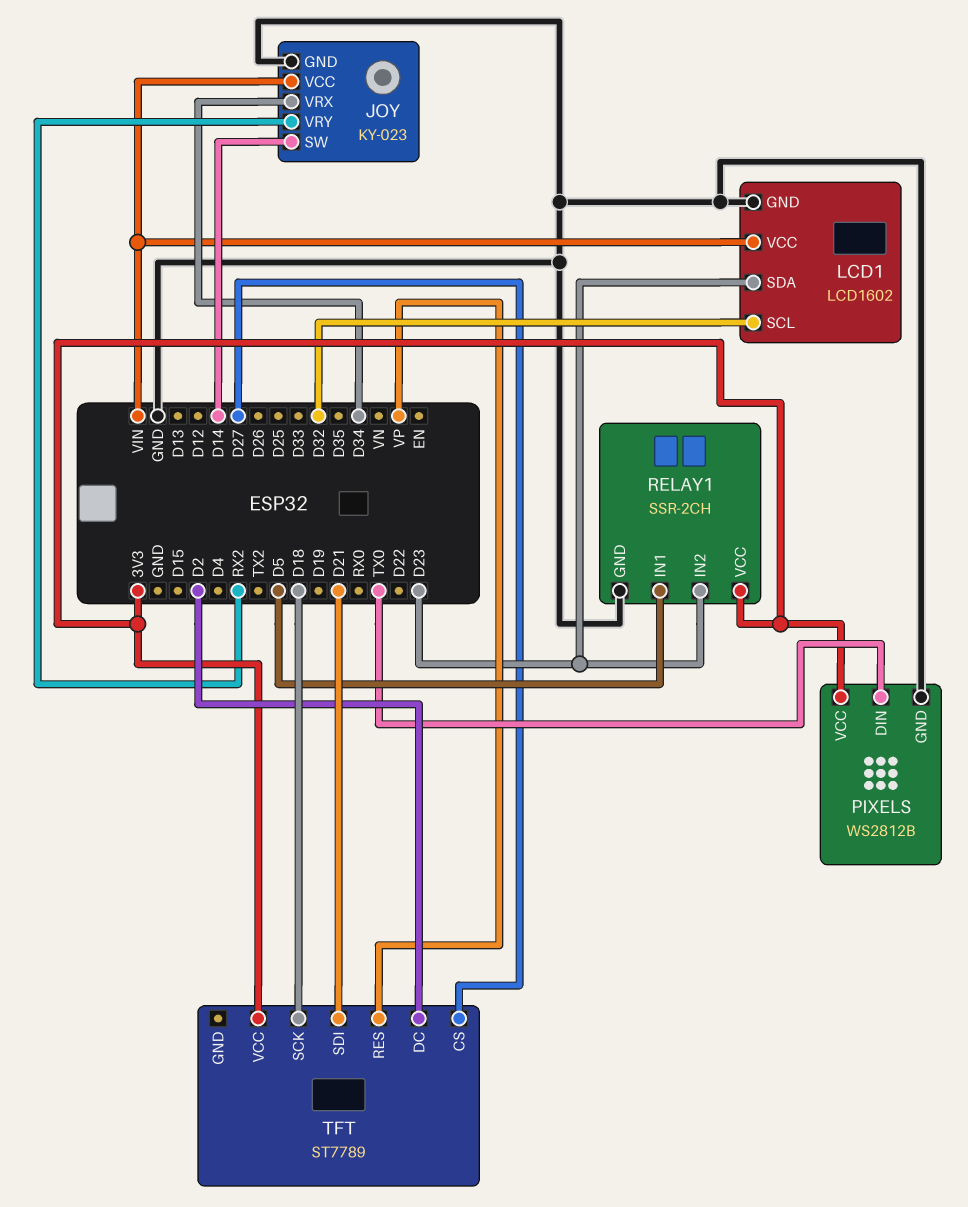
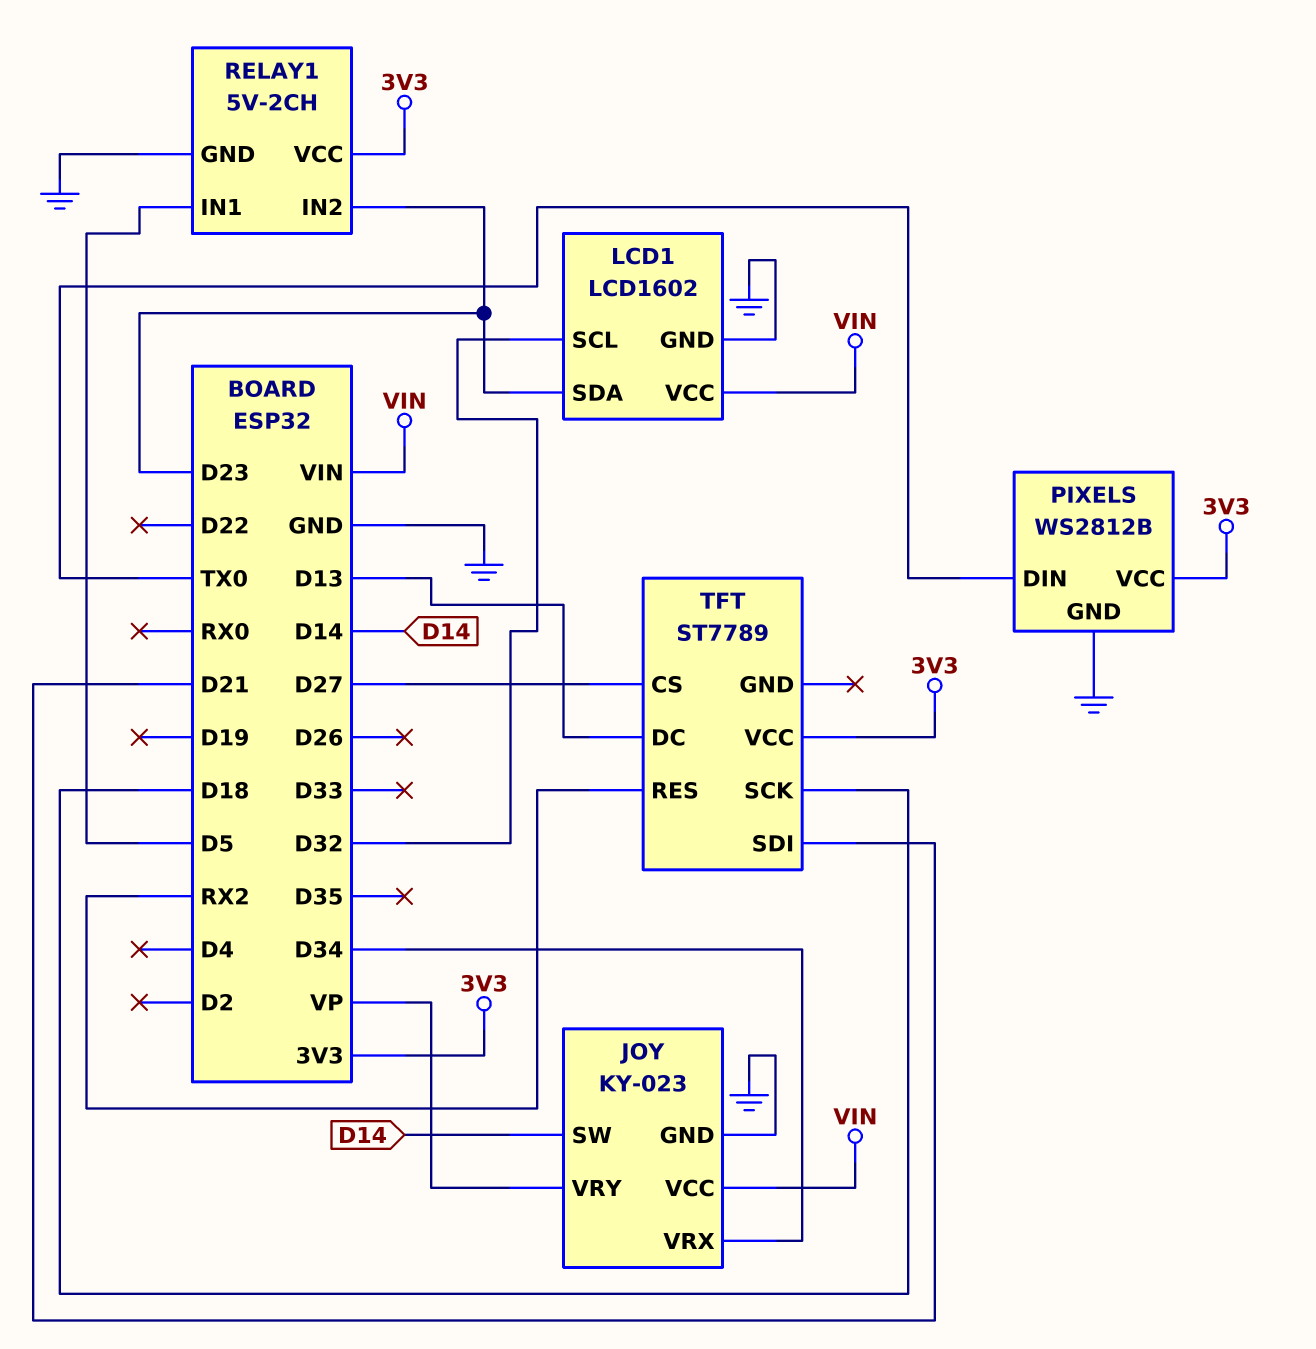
JOY pin VRY: RX2 -> VP
RELAY1: SSR-2CH -> 5V-2CH
TFT pin DC: D2 -> D13
TFT pin RES: VP -> RX2

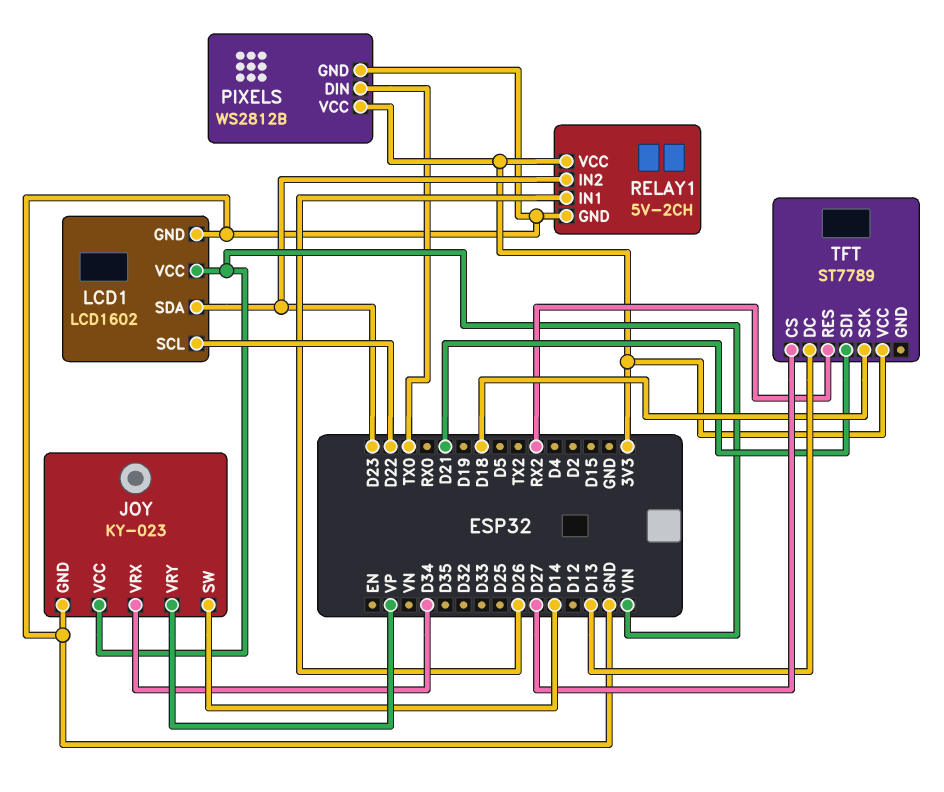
LCD1 pin SCL: D32 -> D22
RELAY1 pin IN1: D5 -> D26

